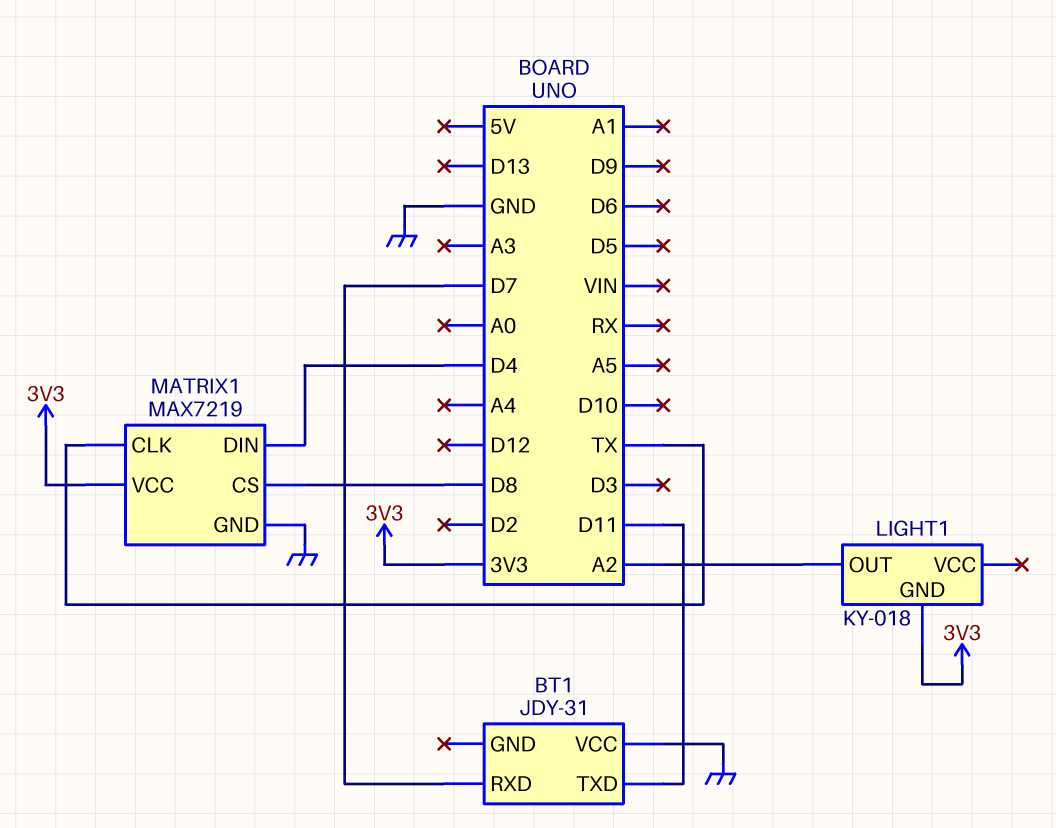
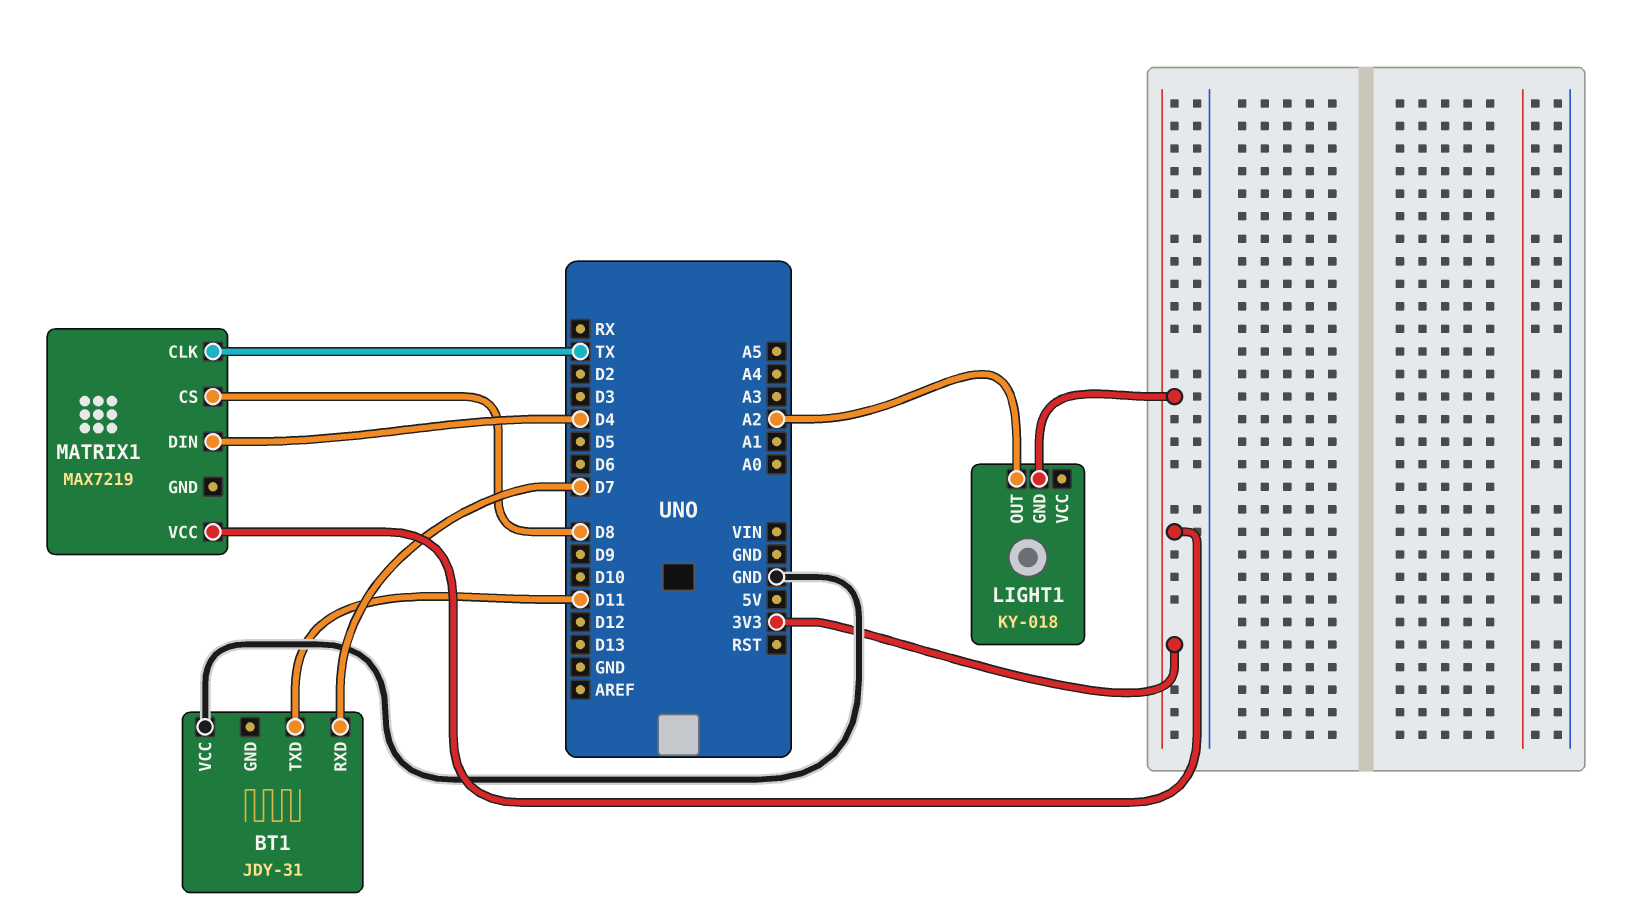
MATRIX1 pin GND: GND -> none

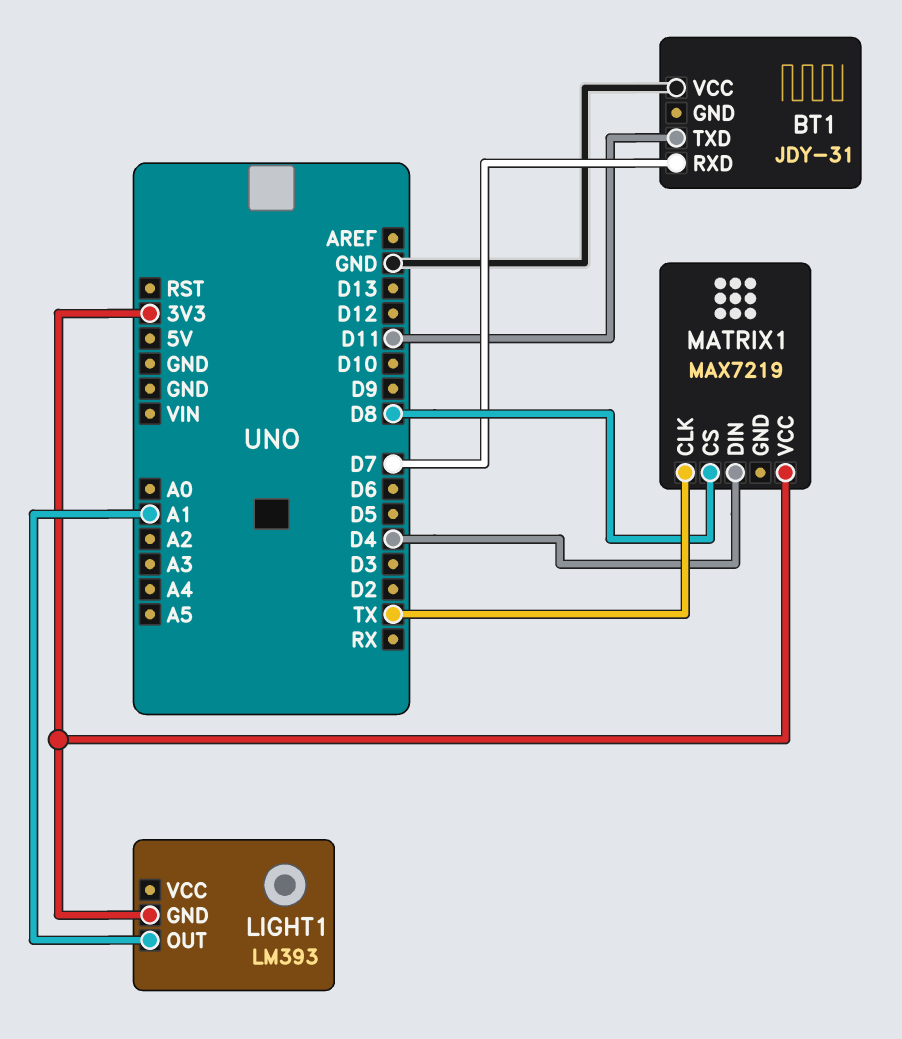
LIGHT1: KY-018 -> LM393
LIGHT1 pin OUT: A2 -> A1

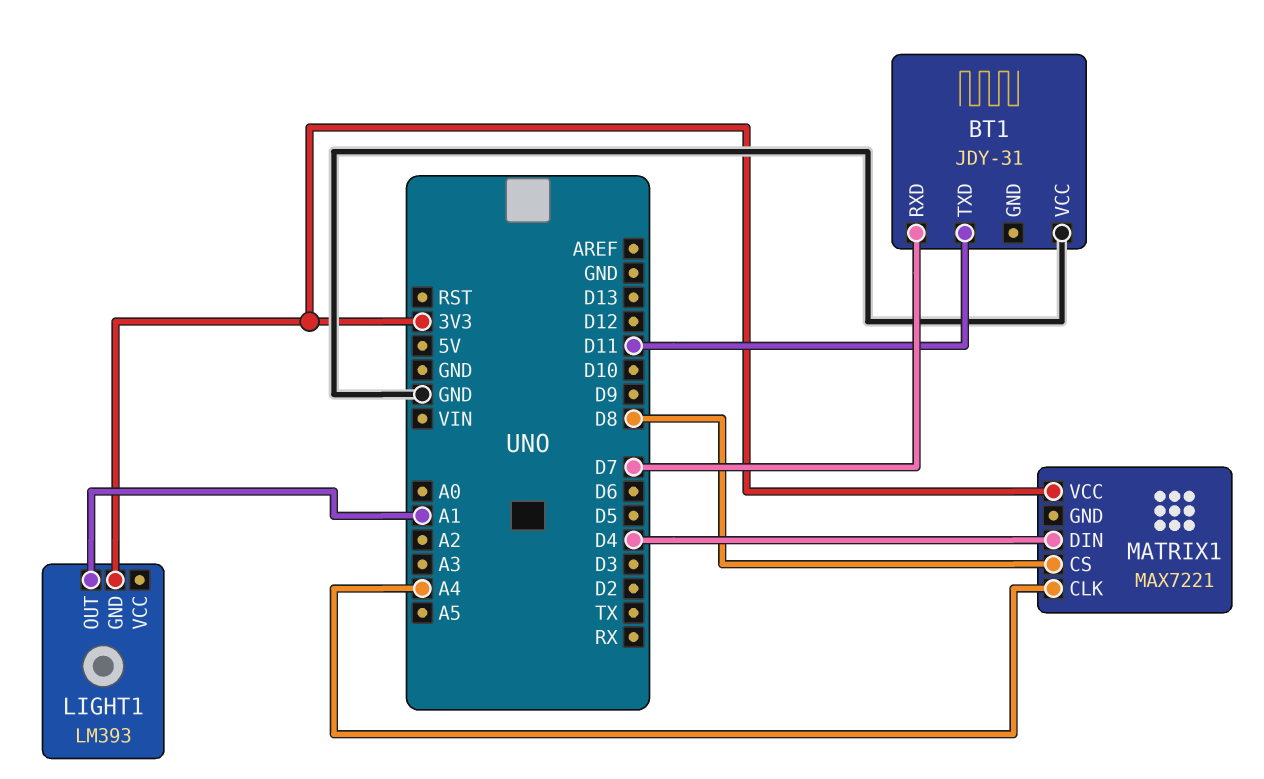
MATRIX1: MAX7219 -> MAX7221
MATRIX1 pin CLK: TX -> A4

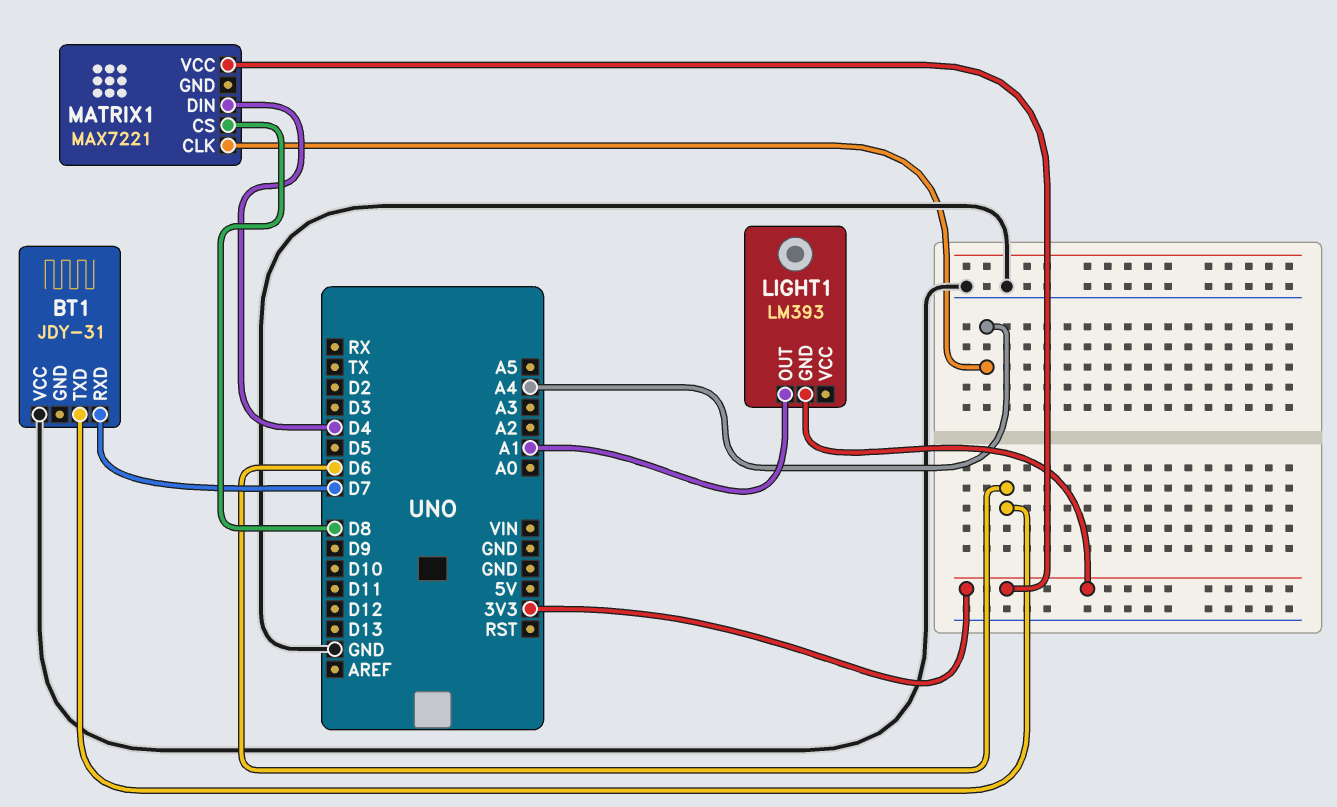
BT1 pin TXD: D11 -> D6

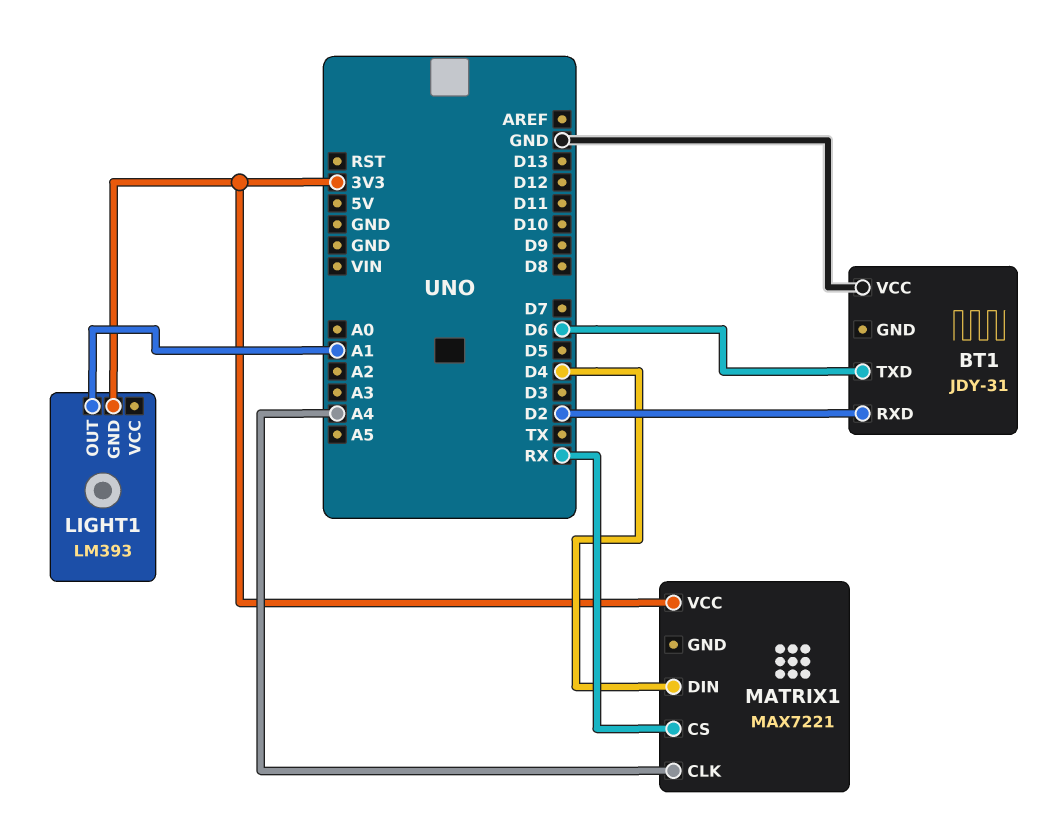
BT1 pin RXD: D7 -> D2
MATRIX1 pin CS: D8 -> RX

